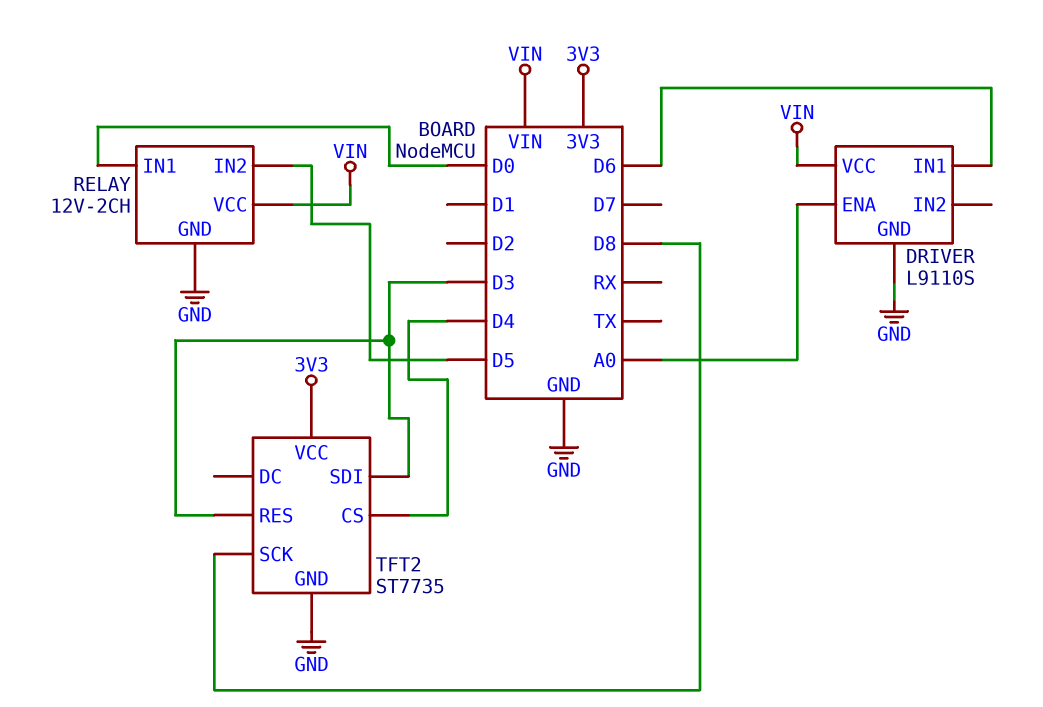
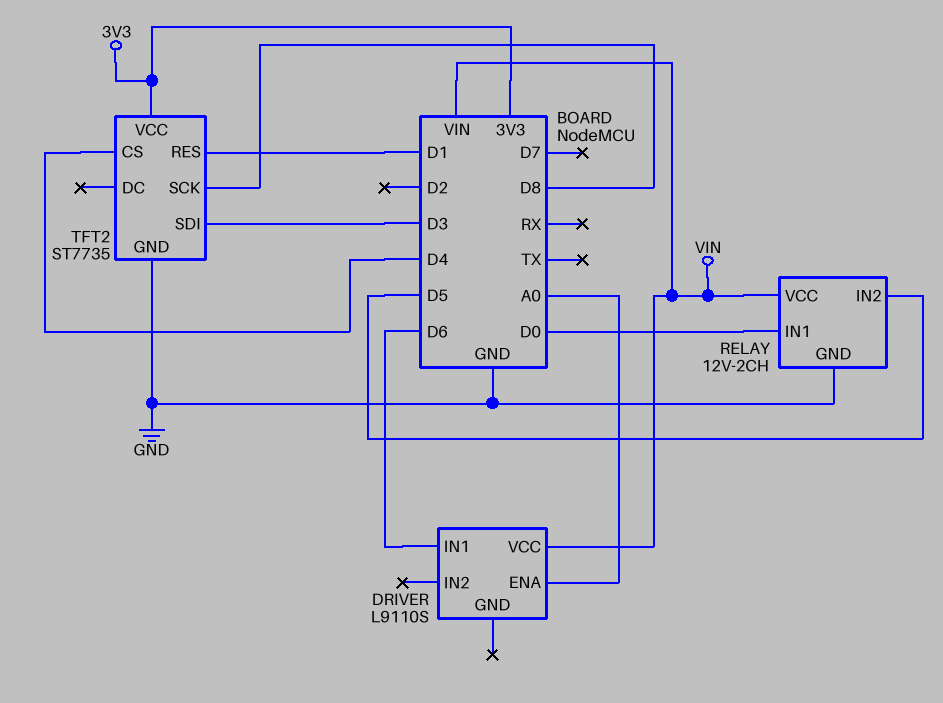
DRIVER pin GND: GND -> none
TFT2 pin RES: D3 -> D1

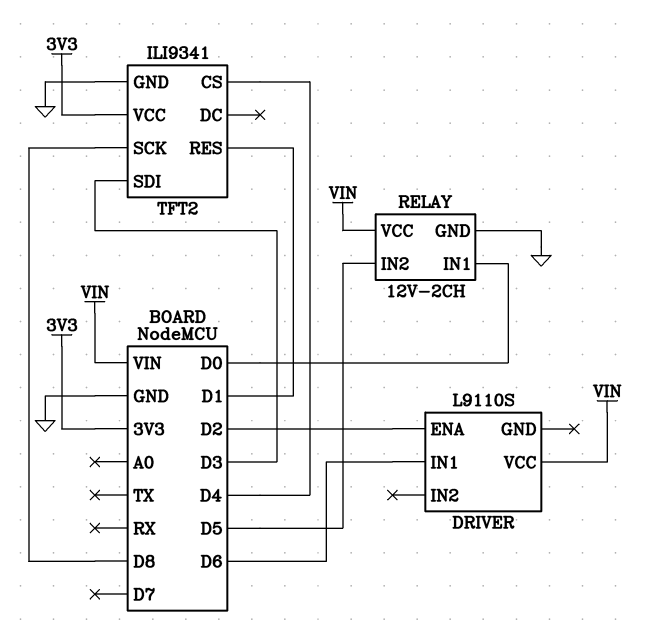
DRIVER pin ENA: A0 -> D2
TFT2: ST7735 -> ILI9341

